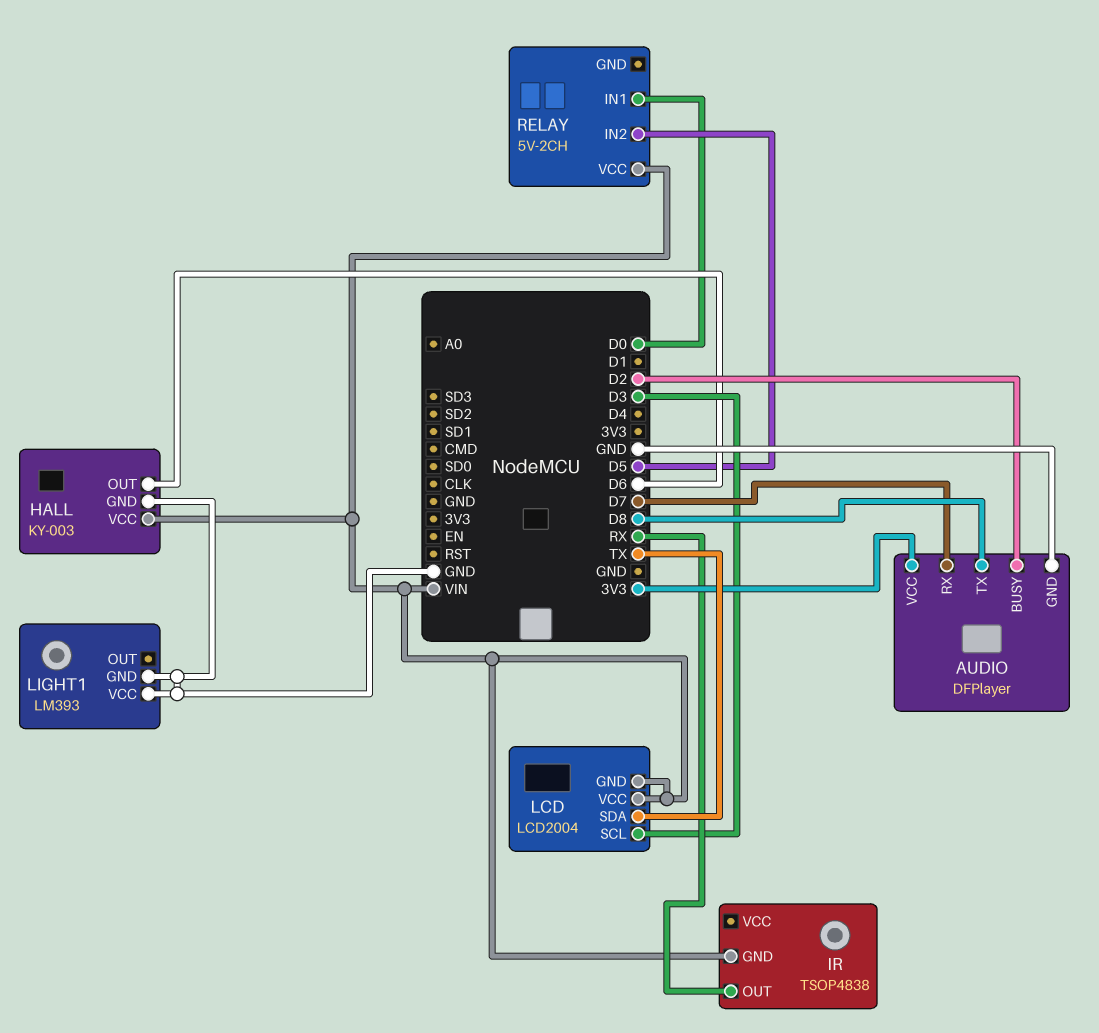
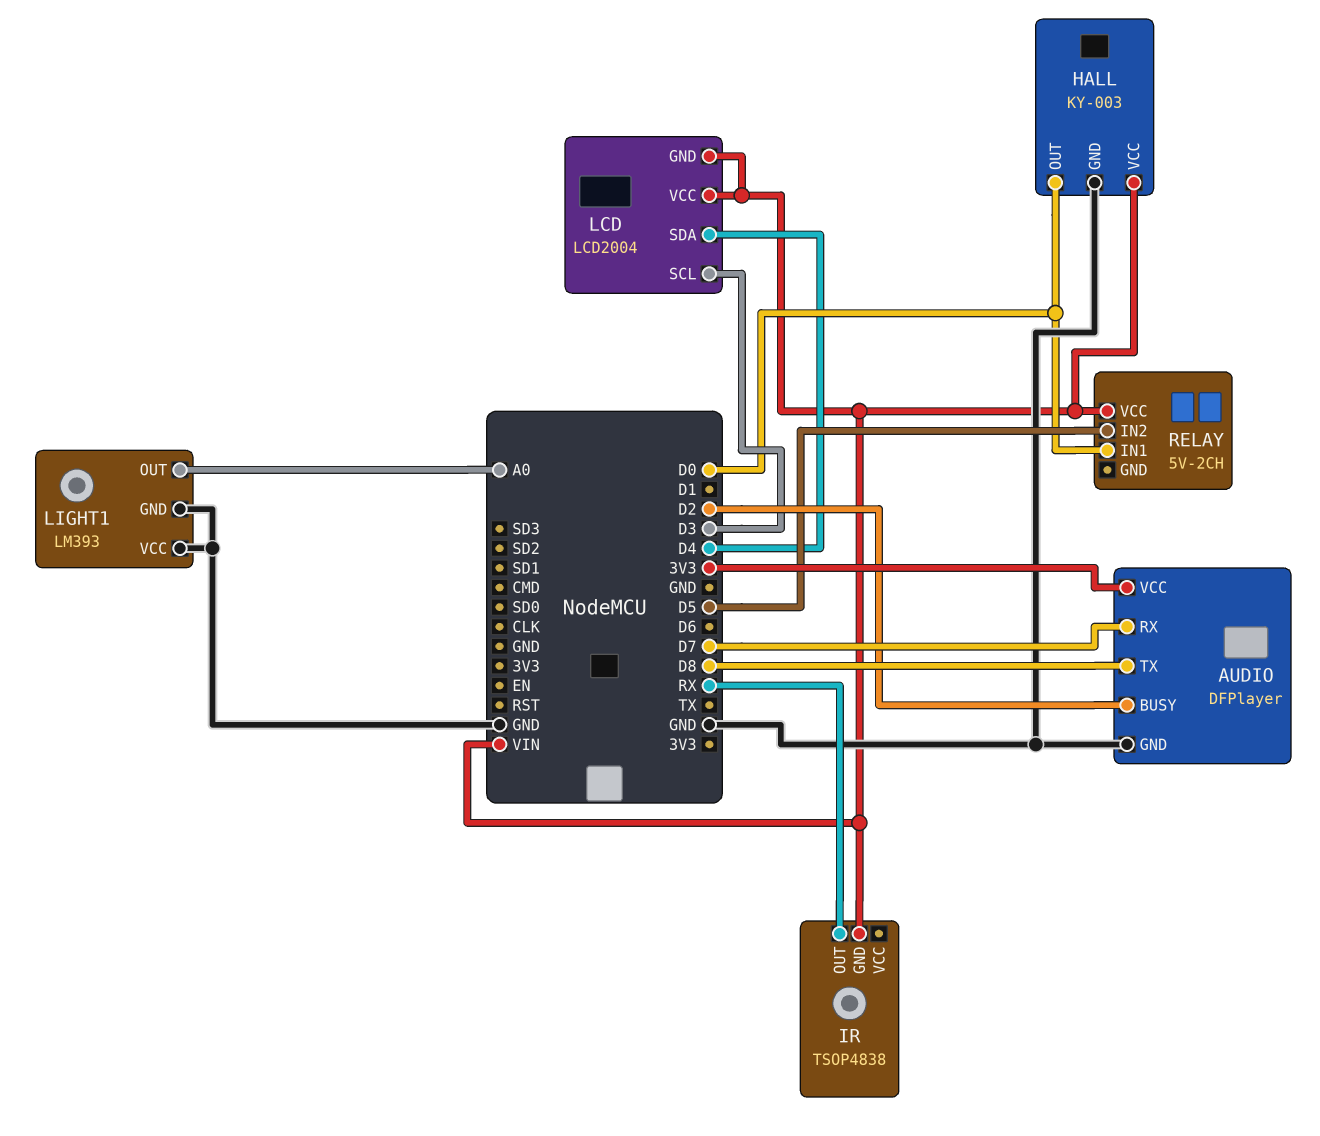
HALL pin OUT: D6 -> D0
LCD pin SDA: TX -> D4
LIGHT1 pin OUT: none -> A0

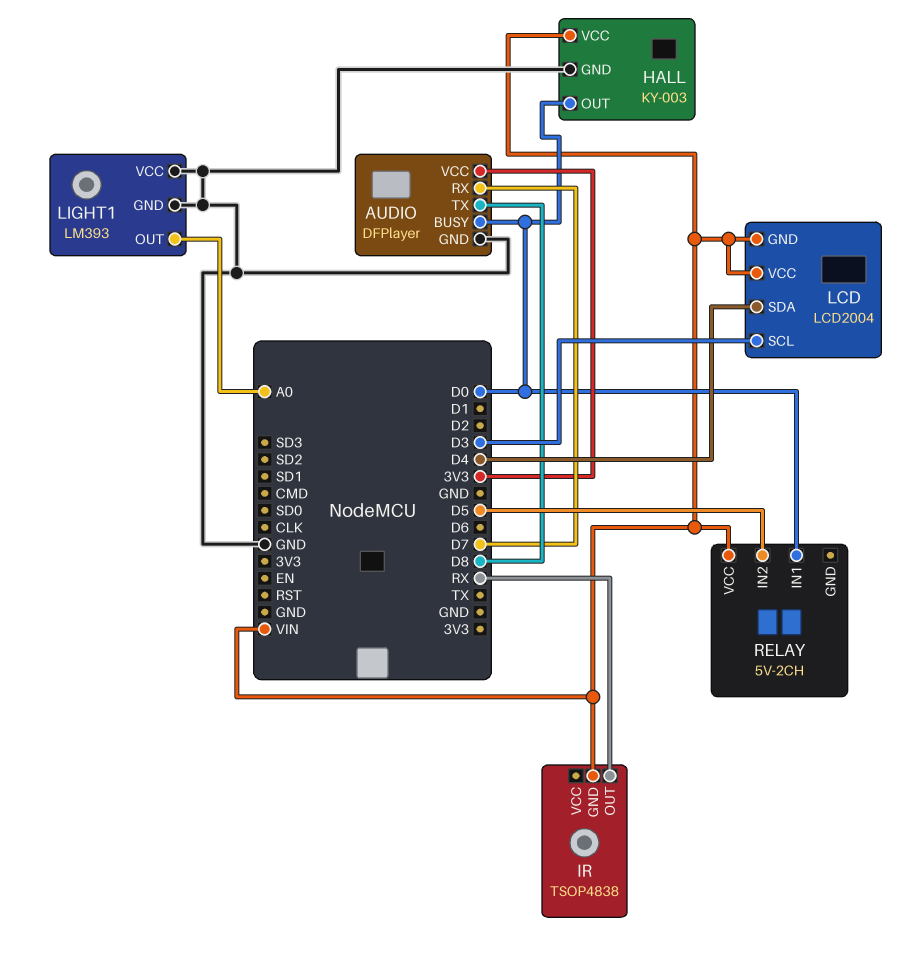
AUDIO pin BUSY: D2 -> D0

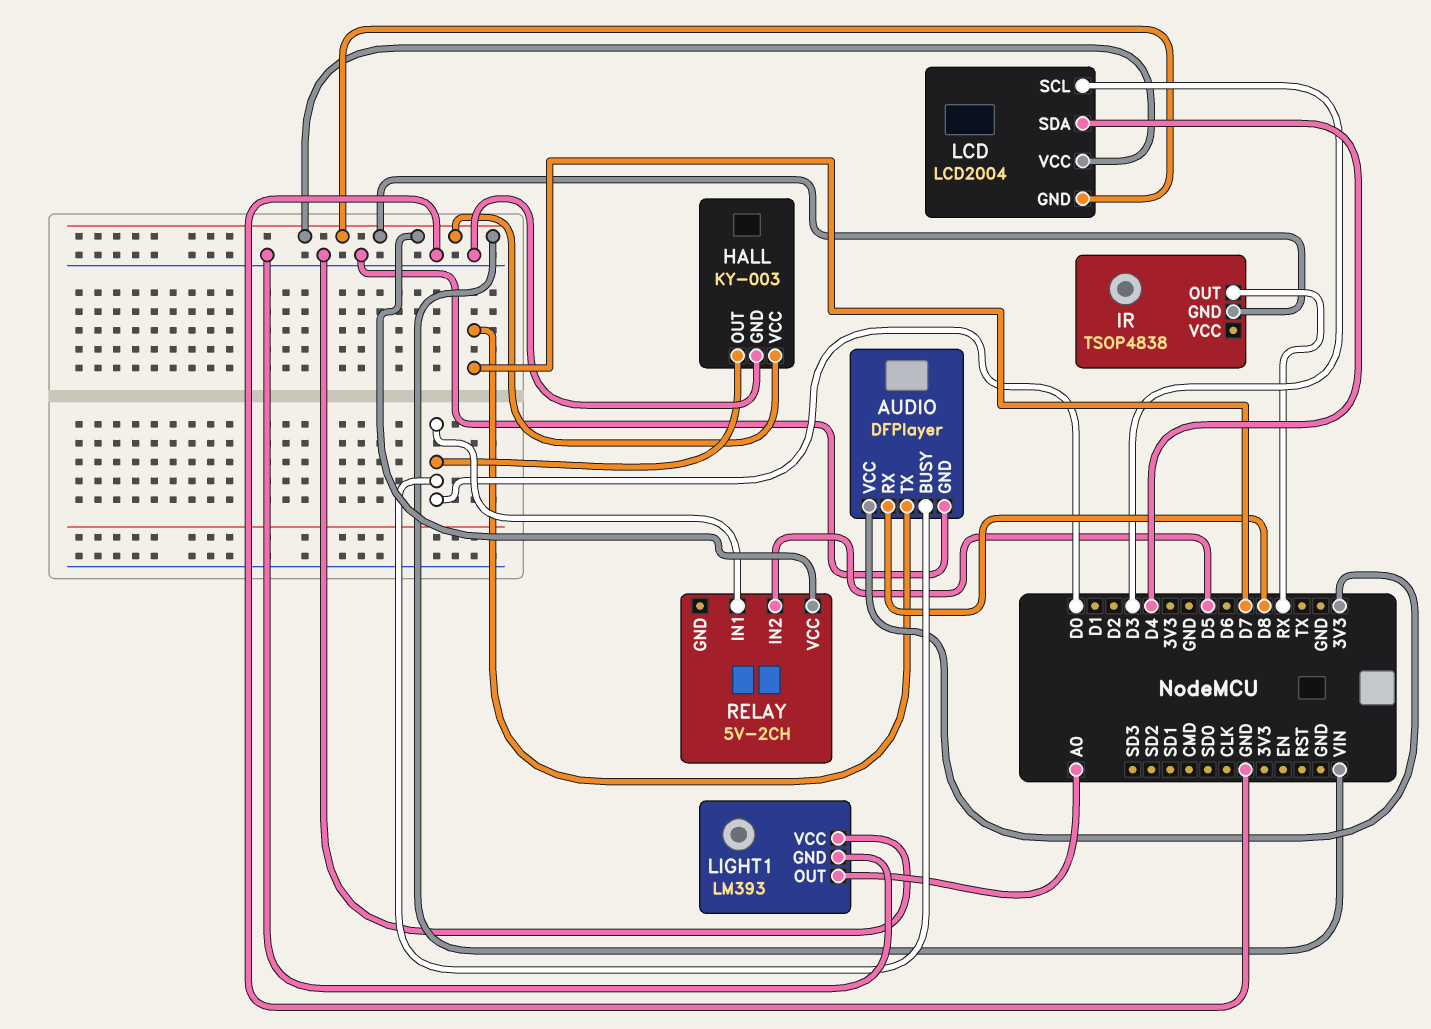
AUDIO pin RX: D7 -> D8
AUDIO pin TX: D8 -> D7

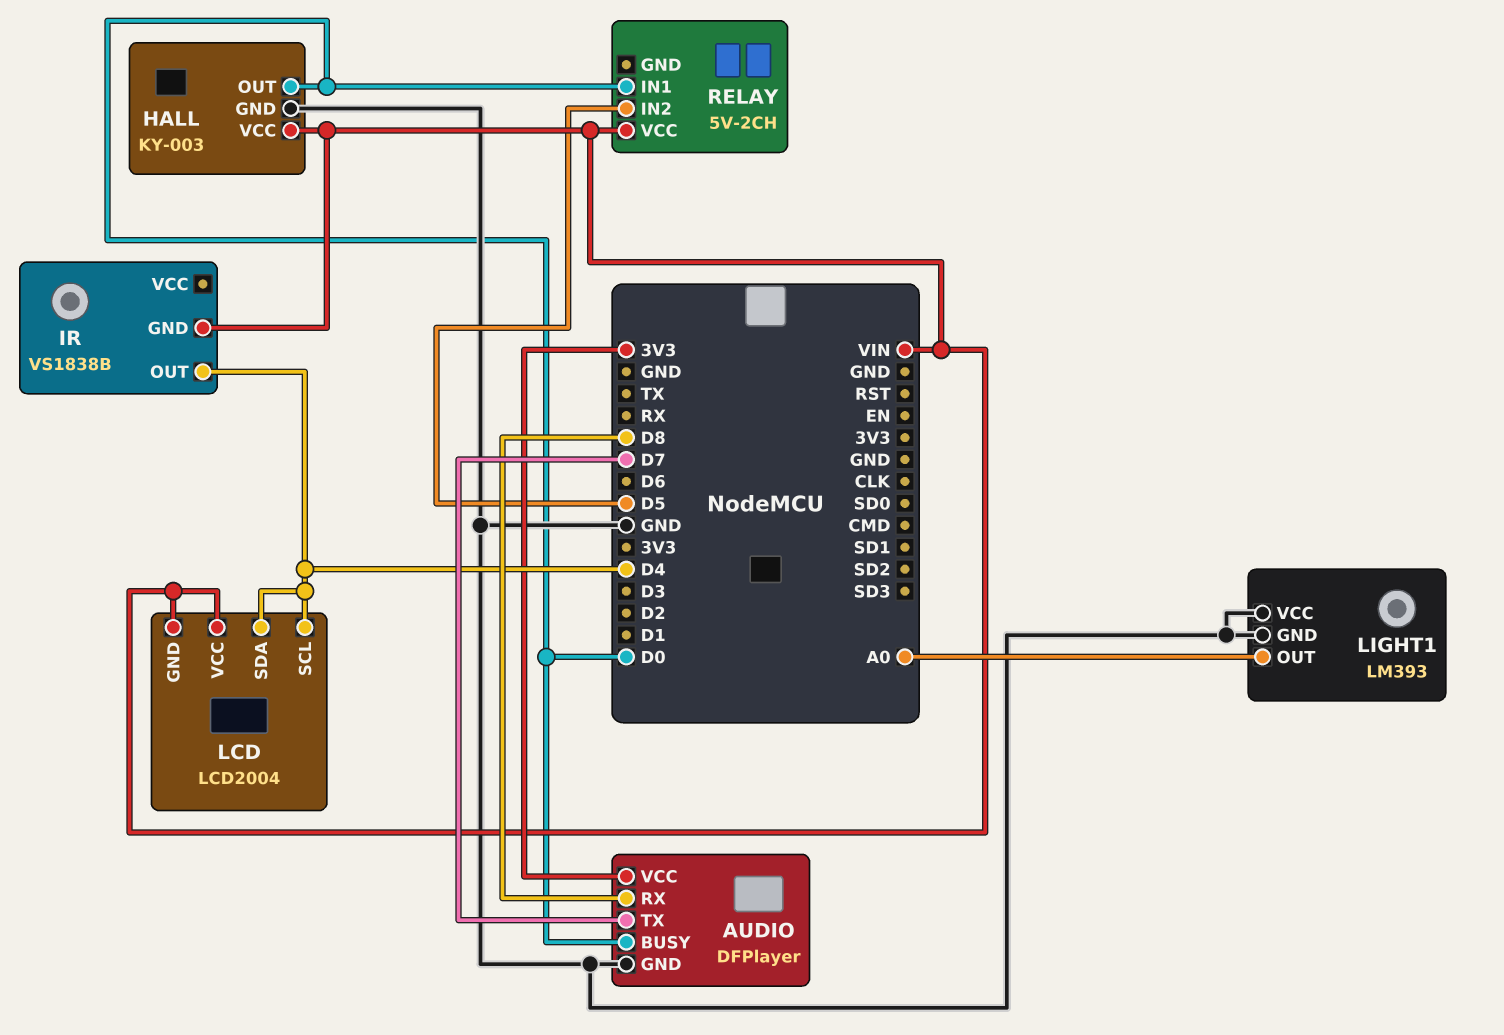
IR: TSOP4838 -> VS1838B
IR pin OUT: RX -> D4
LCD pin SCL: D3 -> D4

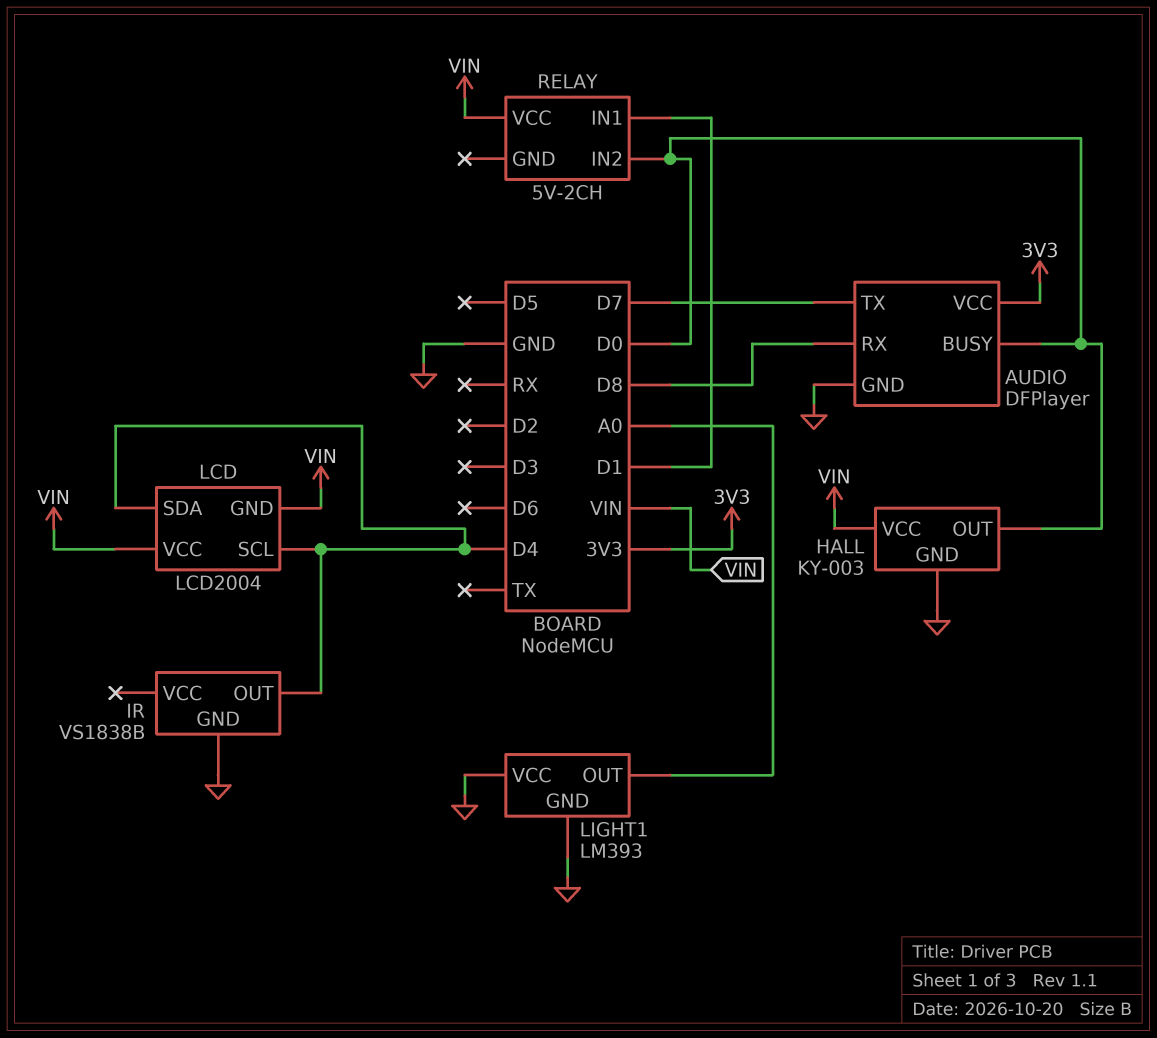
IR pin GND: VIN -> GND
RELAY pin IN1: D0 -> D1
RELAY pin IN2: D5 -> D0

